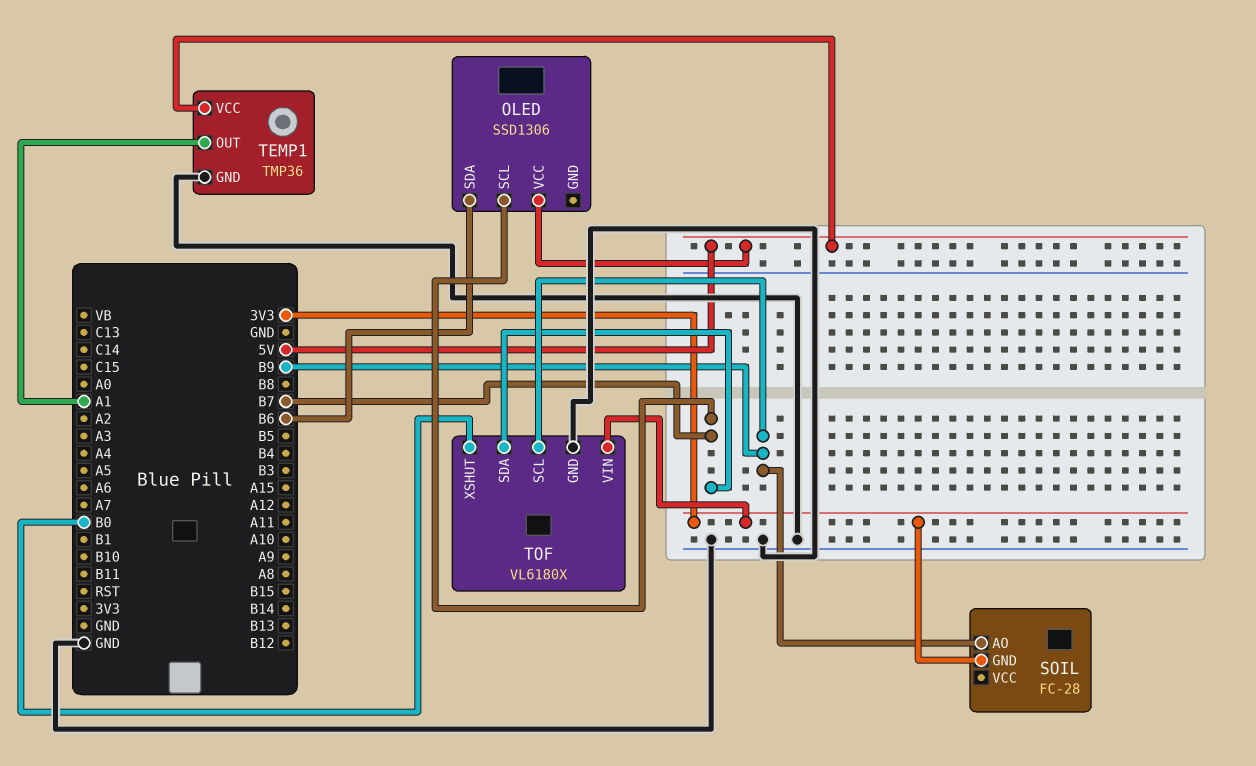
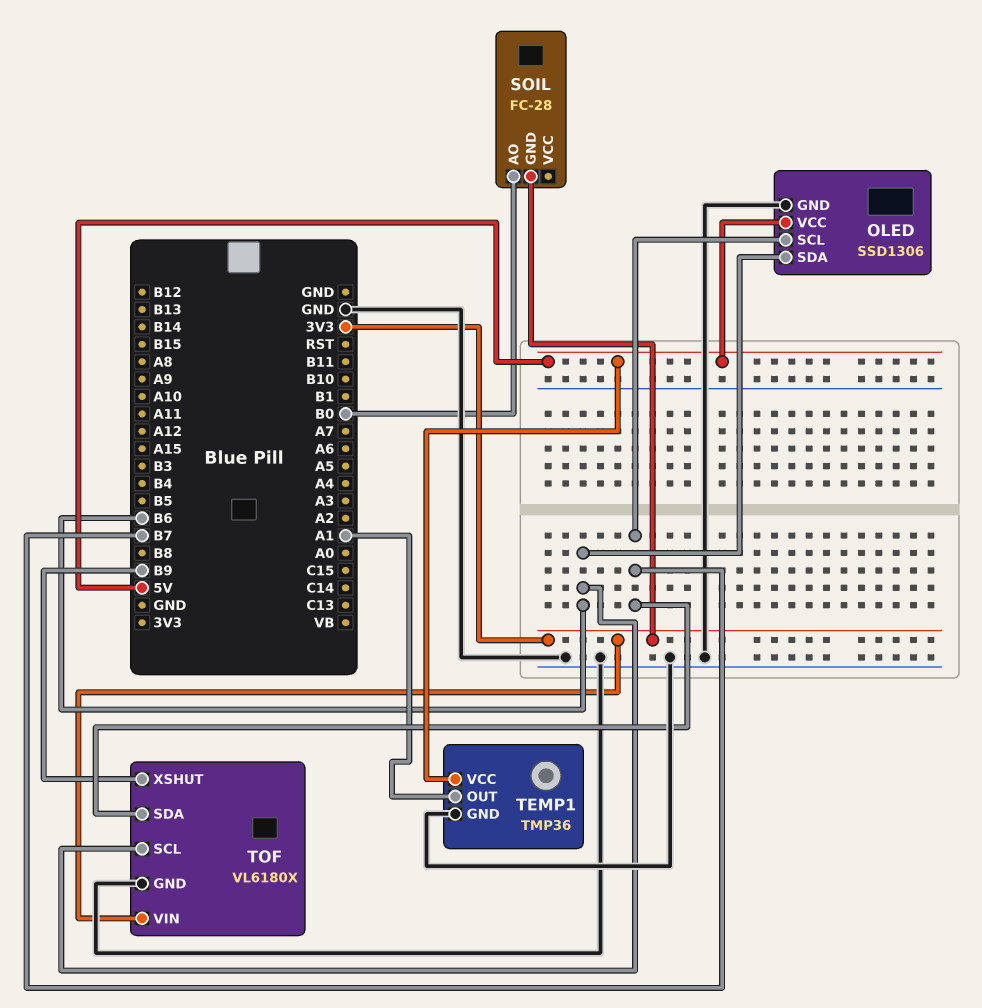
OLED pin GND: none -> GND
SOIL pin AO: B9 -> B0
TOF pin SCL: B9 -> B6
TOF pin XSHUT: B0 -> B9

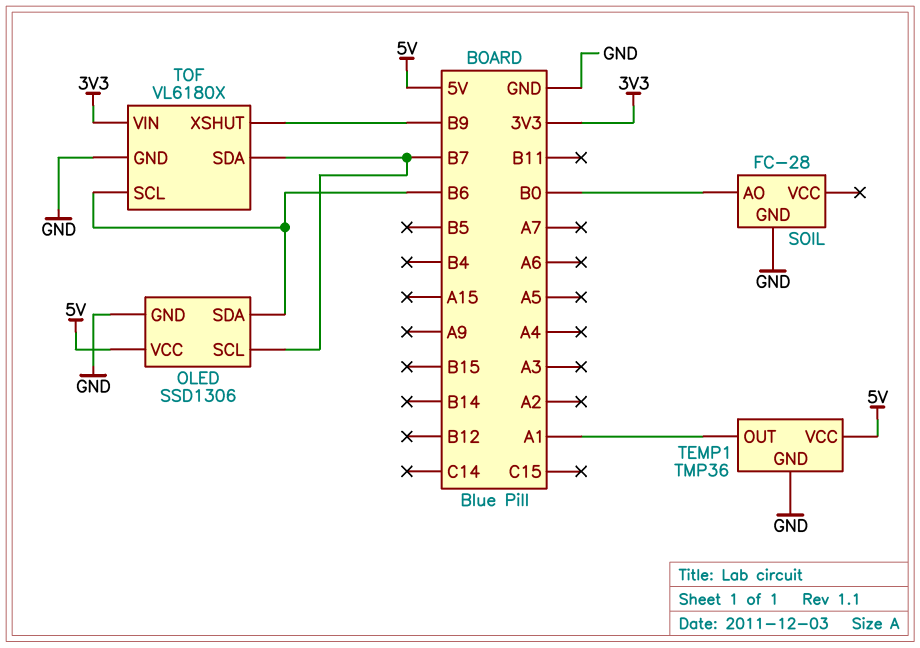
SOIL pin GND: 3V3 -> GND

